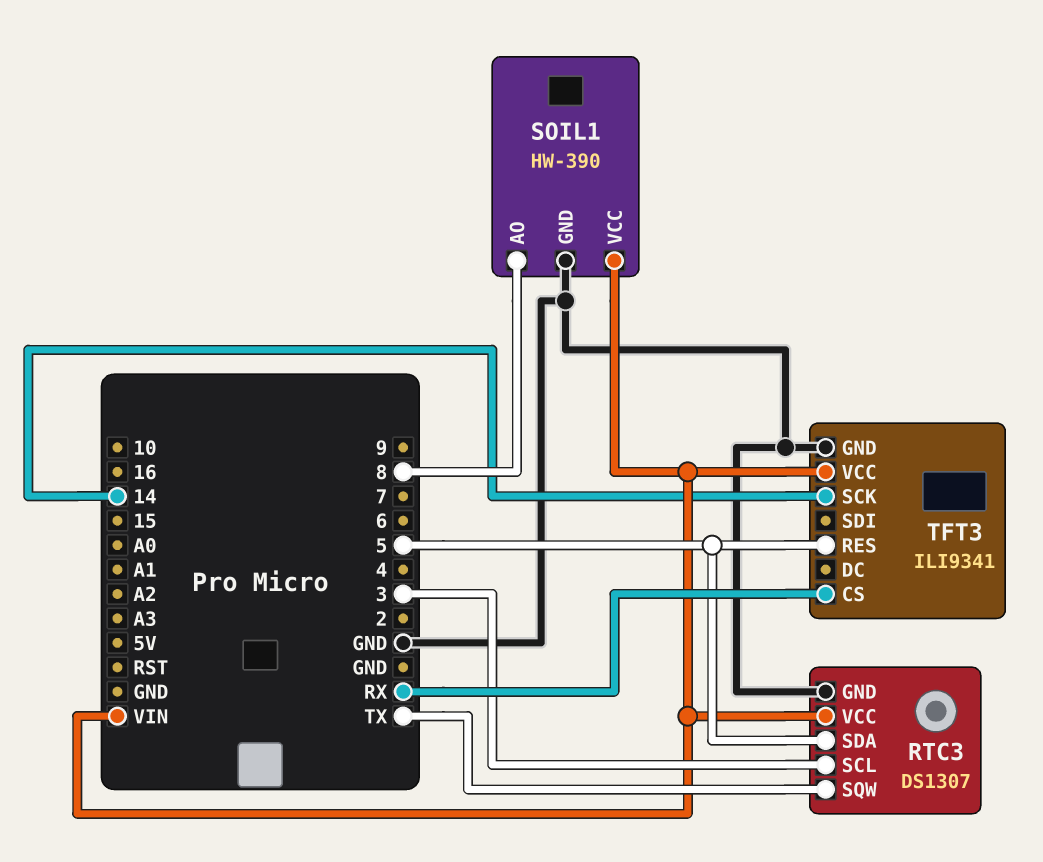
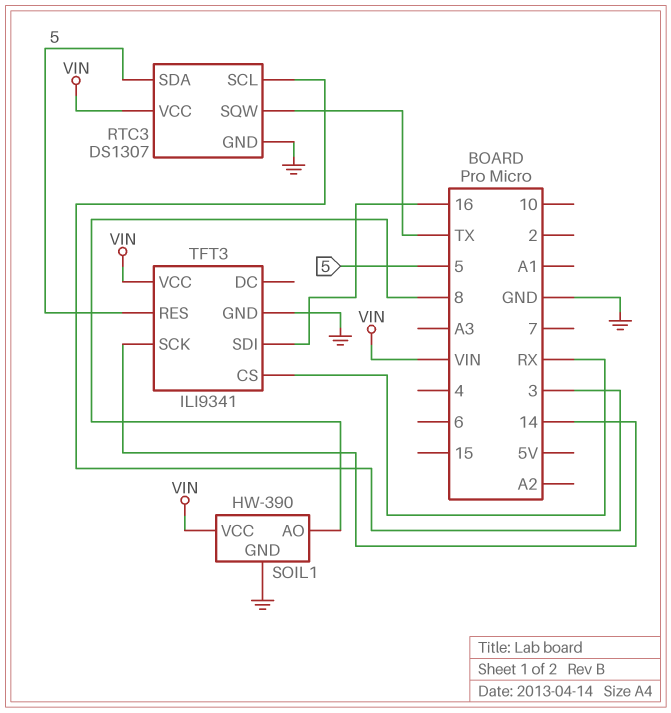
TFT3 pin SDI: none -> 16

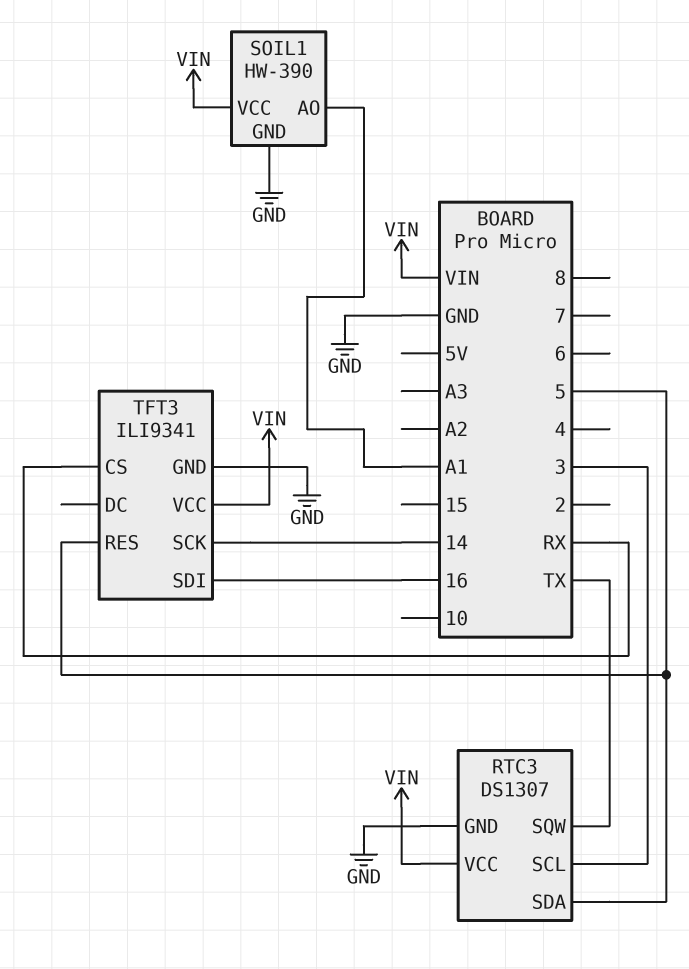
SOIL1 pin AO: 8 -> A1

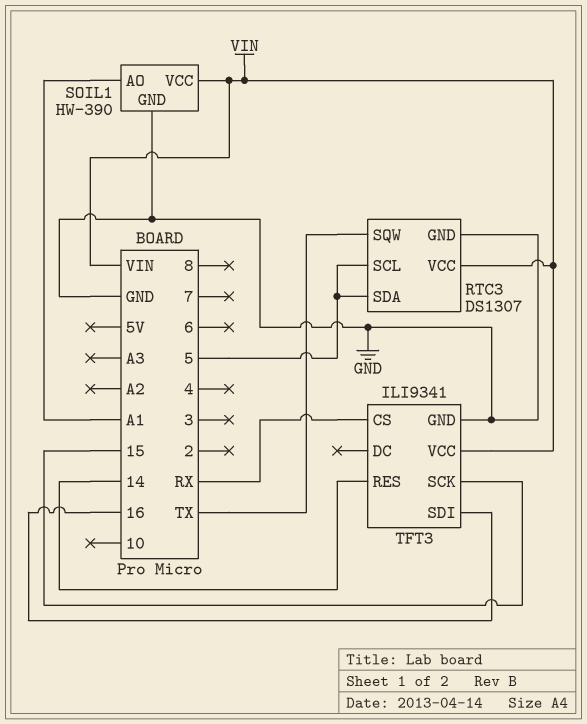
RTC3 pin SCL: 3 -> 5
TFT3 pin RES: 5 -> 14
TFT3 pin SCK: 14 -> 15

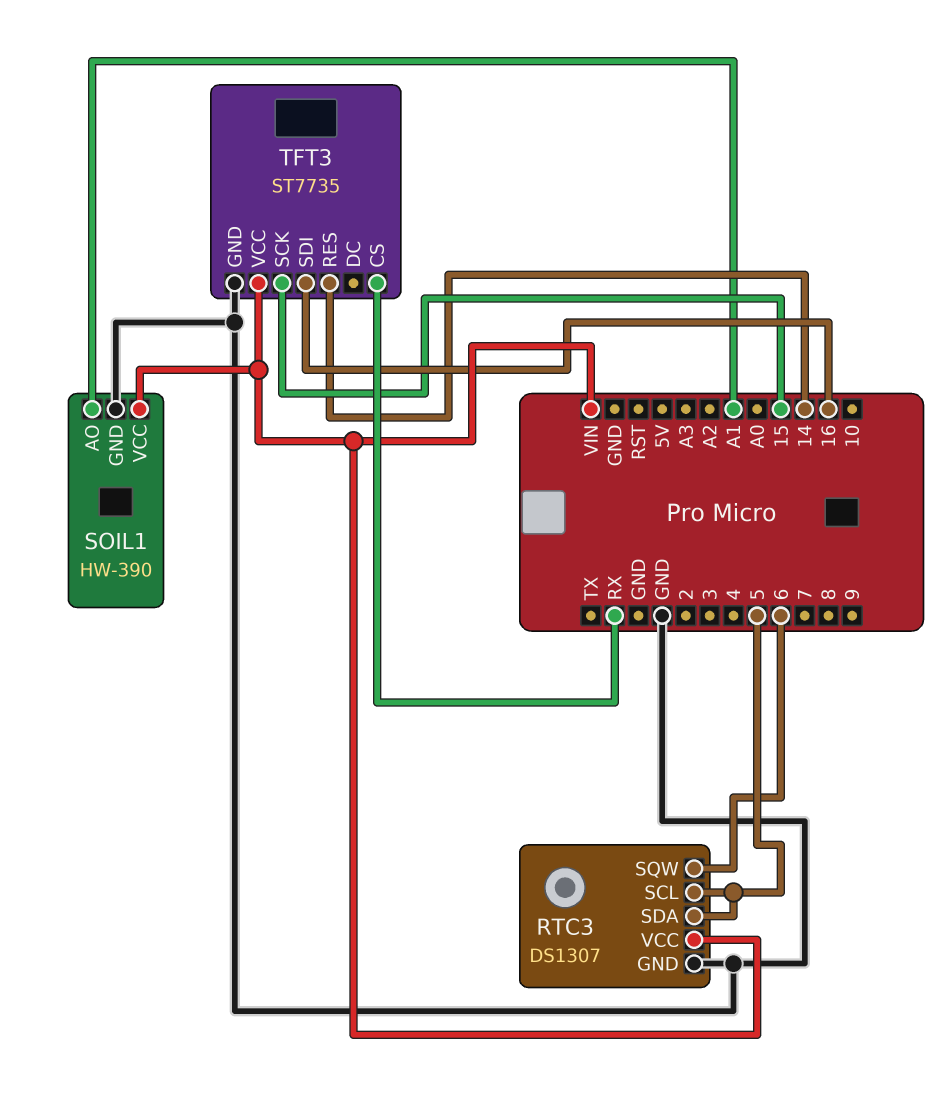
RTC3 pin SQW: TX -> 6
TFT3: ILI9341 -> ST7735

